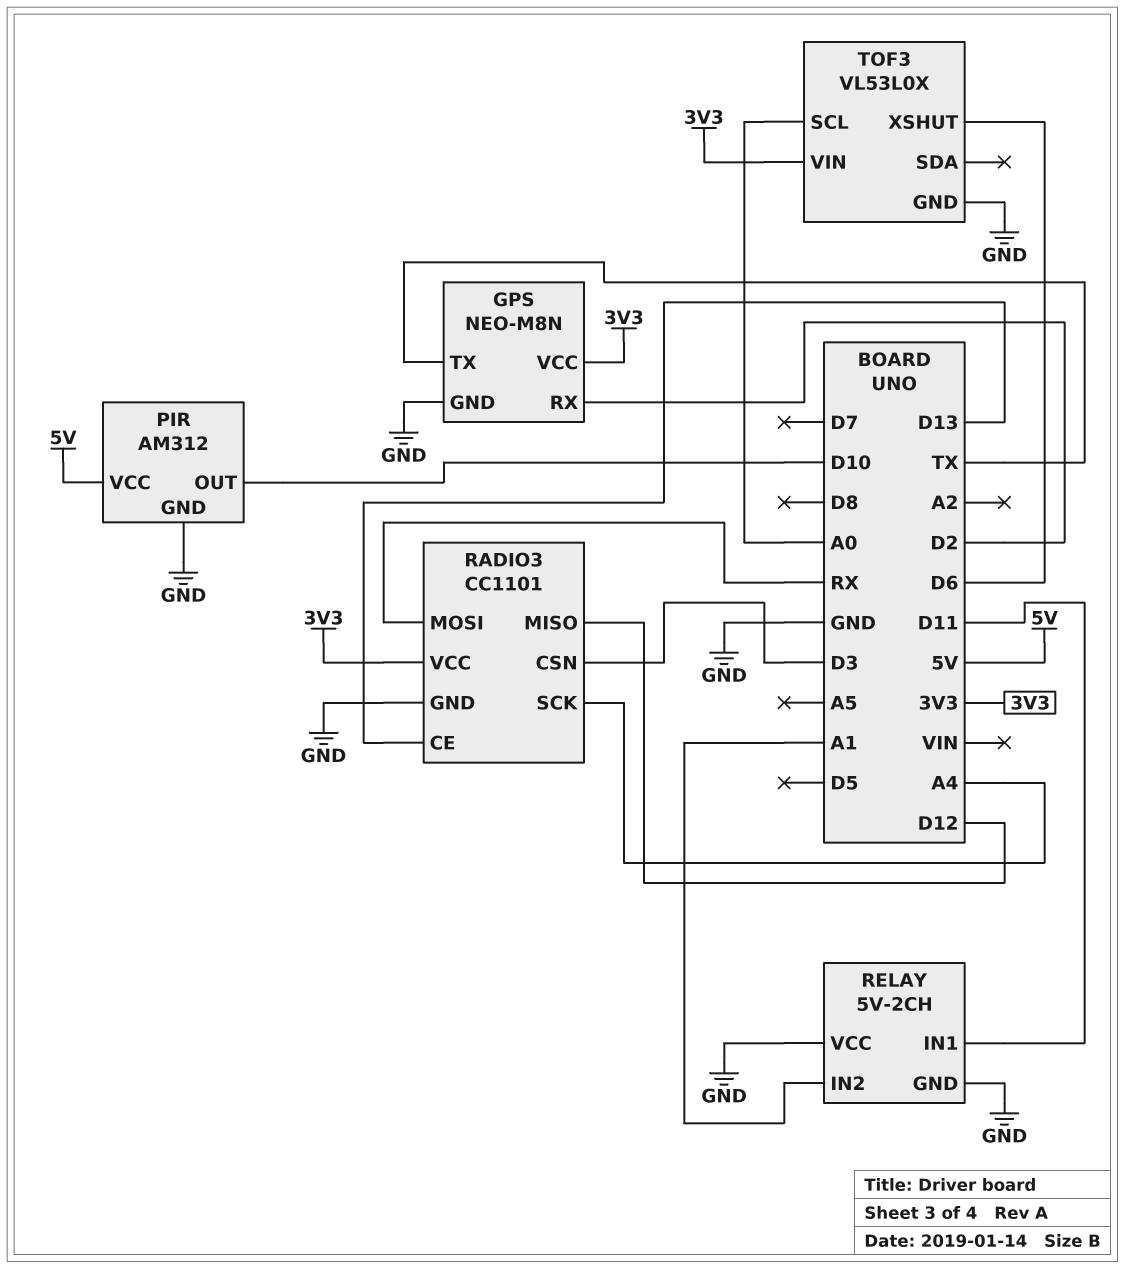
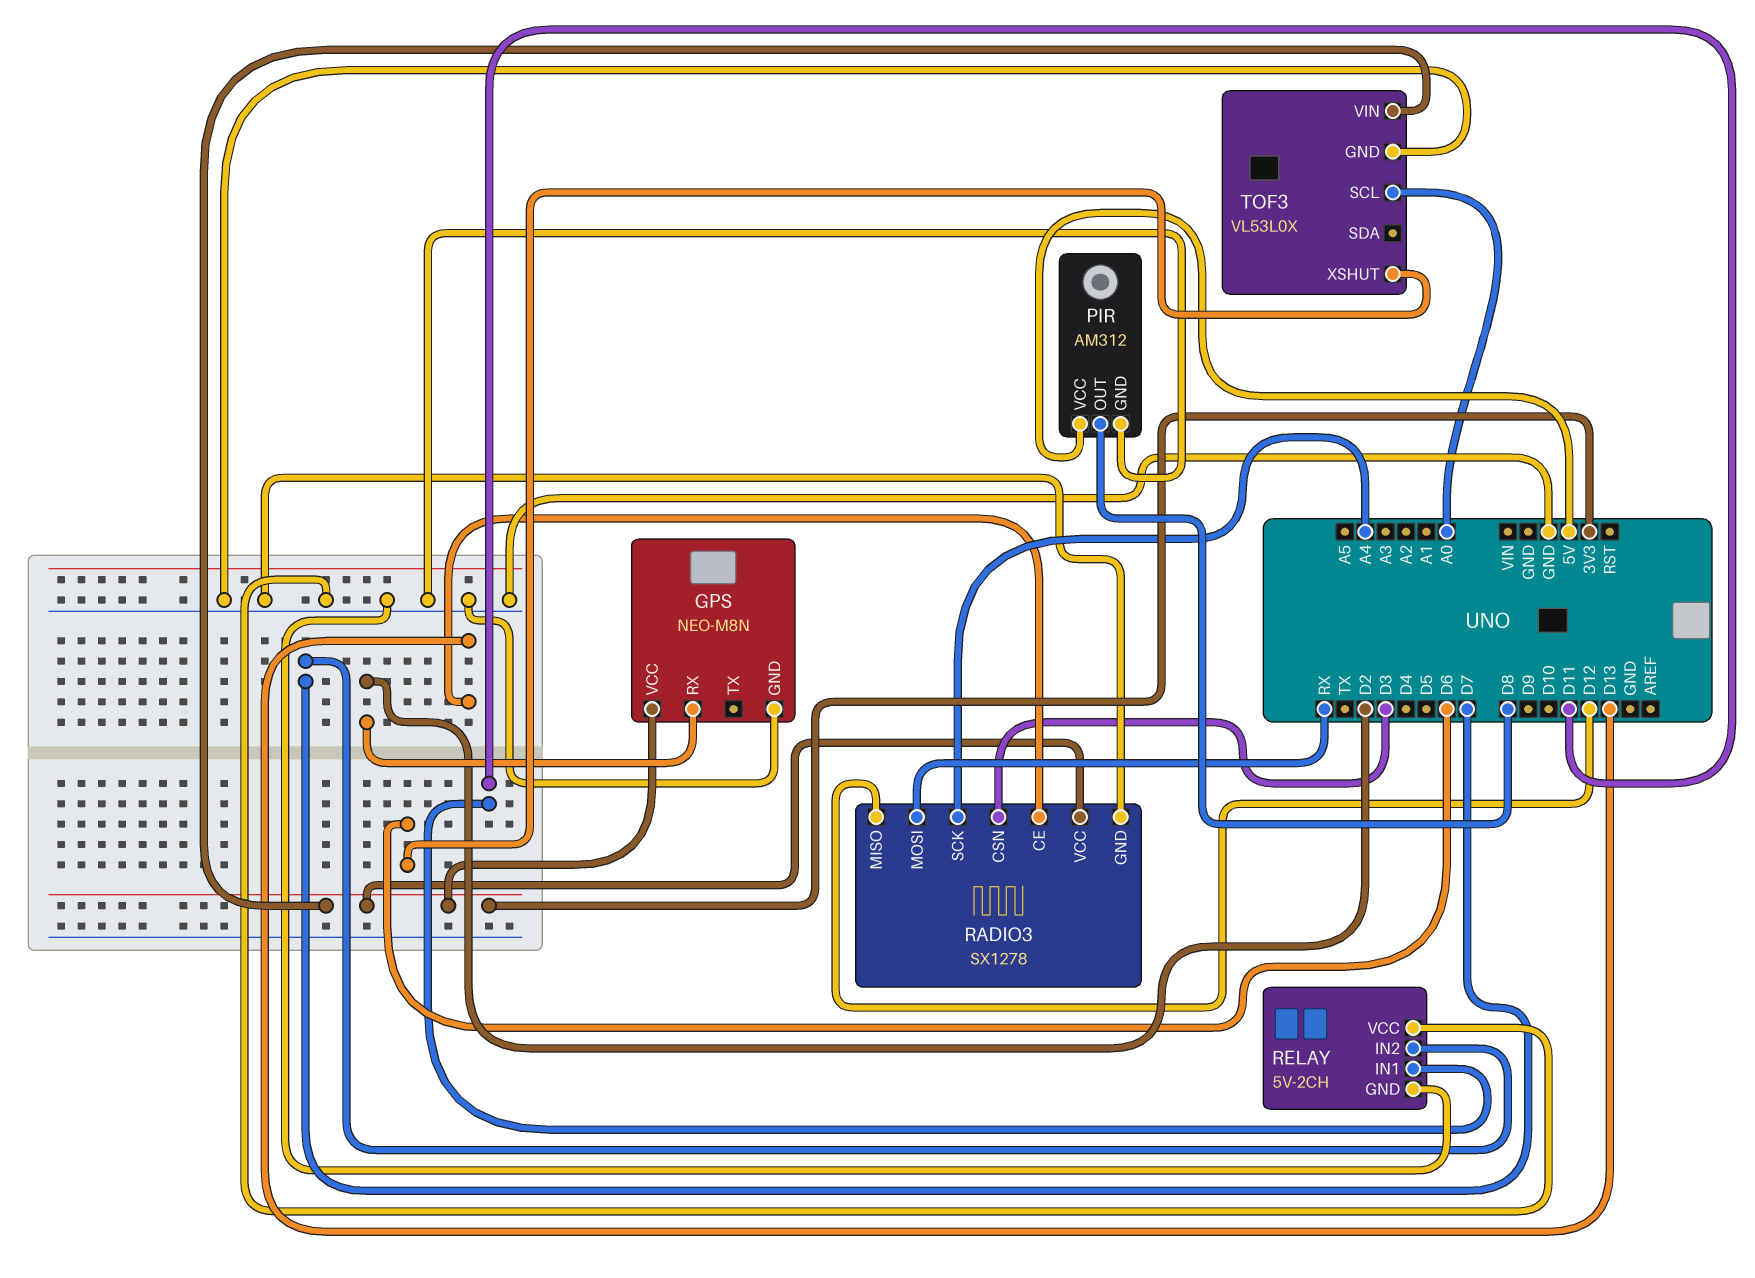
GPS pin TX: TX -> none
PIR pin OUT: D10 -> D8
RADIO3: CC1101 -> SX1278
RELAY pin IN2: A1 -> D7

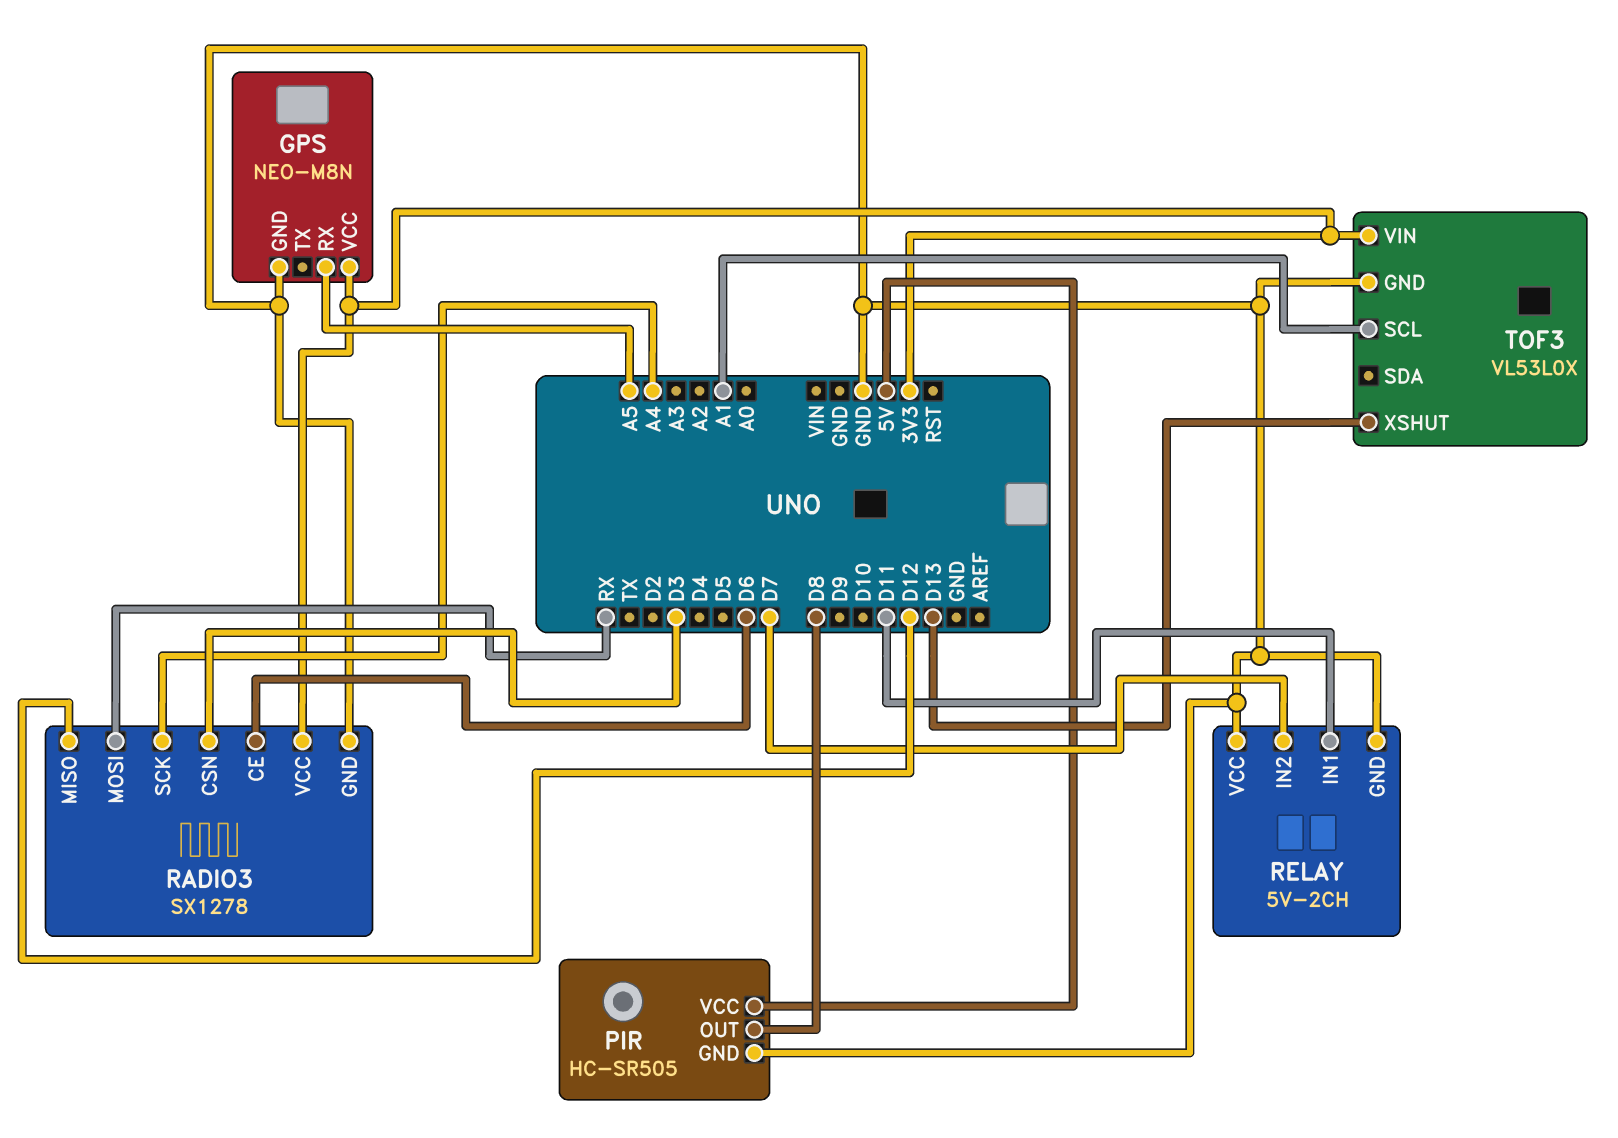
GPS pin RX: D2 -> A5
PIR: AM312 -> HC-SR505
RADIO3 pin CE: D13 -> D6
TOF3 pin SCL: A0 -> A1
TOF3 pin XSHUT: D6 -> D13

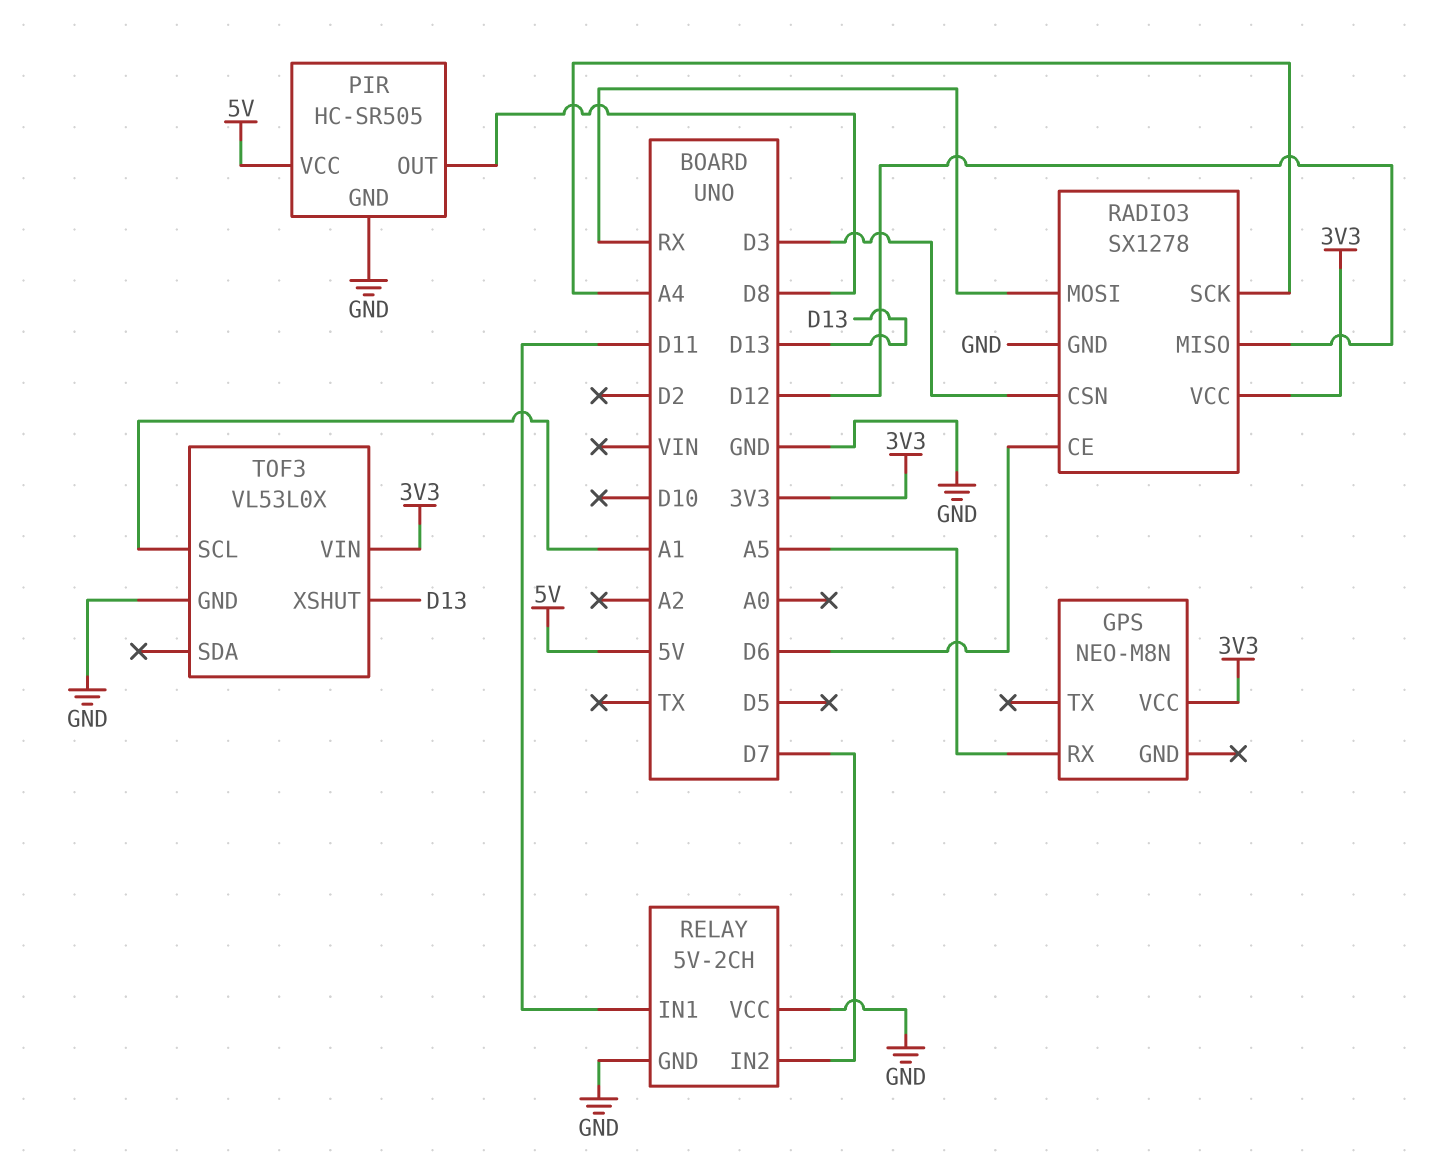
GPS pin GND: GND -> none

